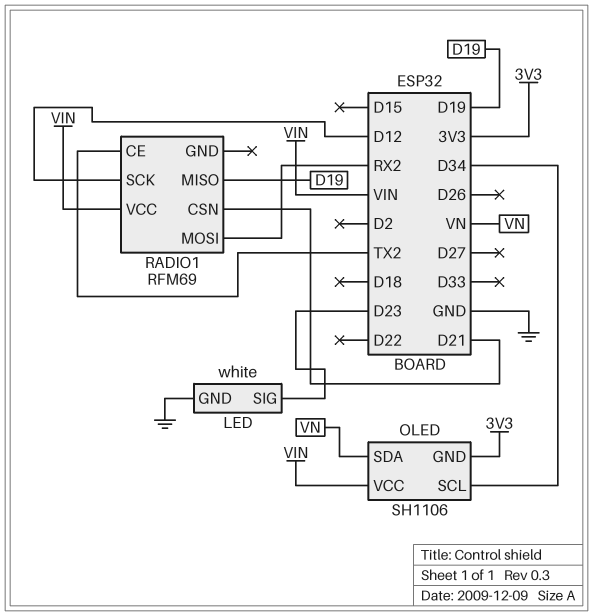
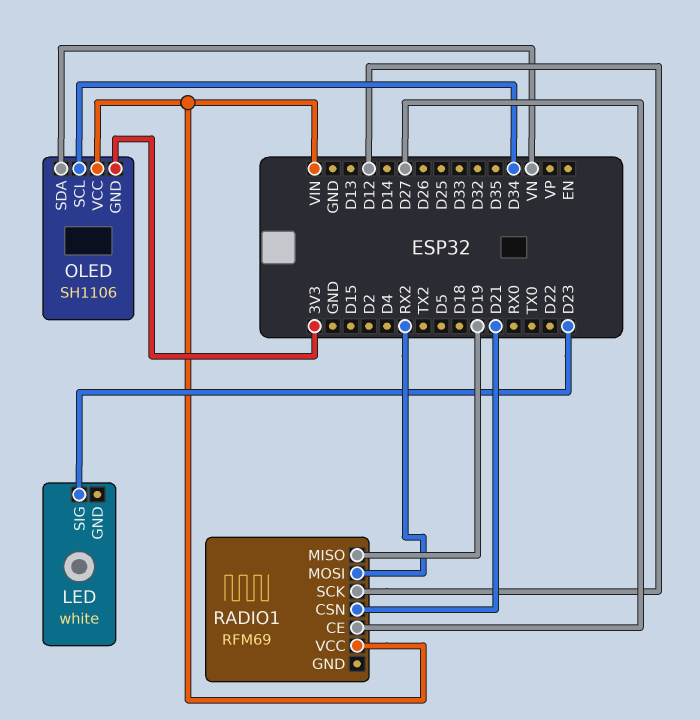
LED pin GND: GND -> none
RADIO1 pin CE: TX2 -> D27

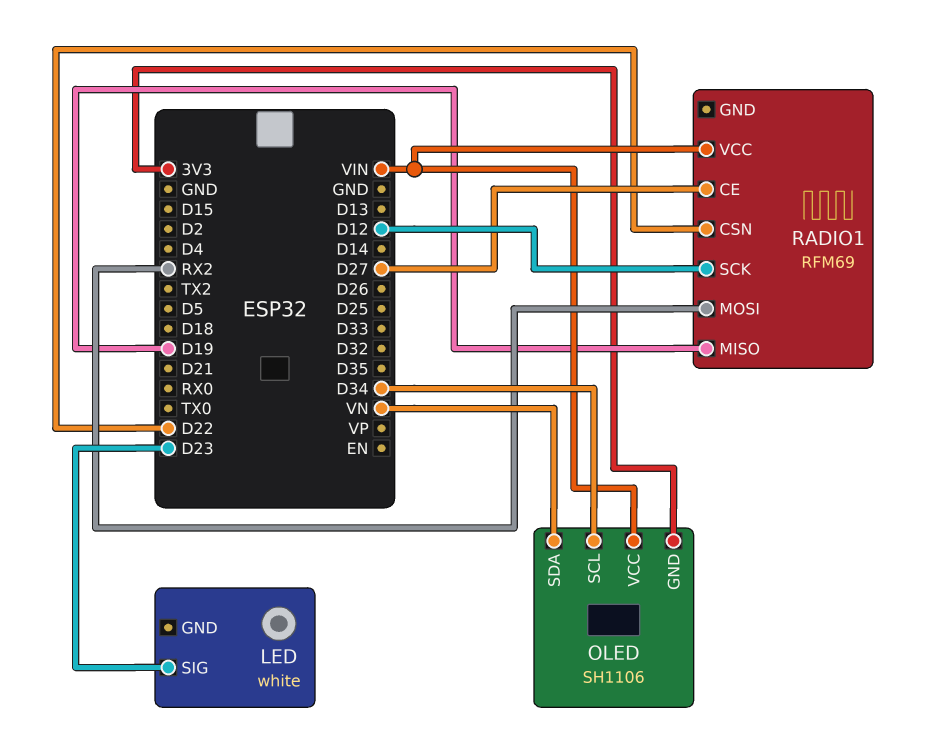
RADIO1 pin CSN: D21 -> D22

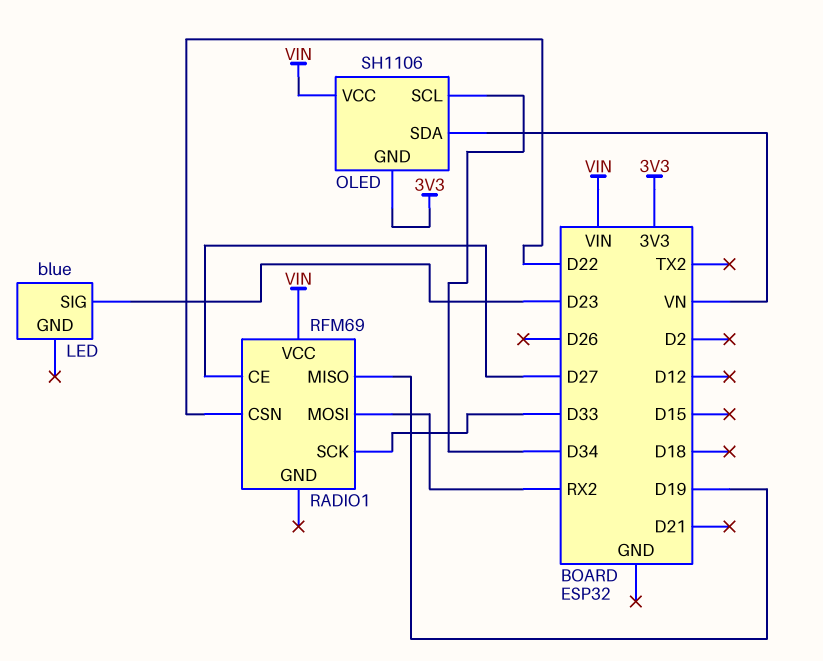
LED: white -> blue
RADIO1 pin SCK: D12 -> D33

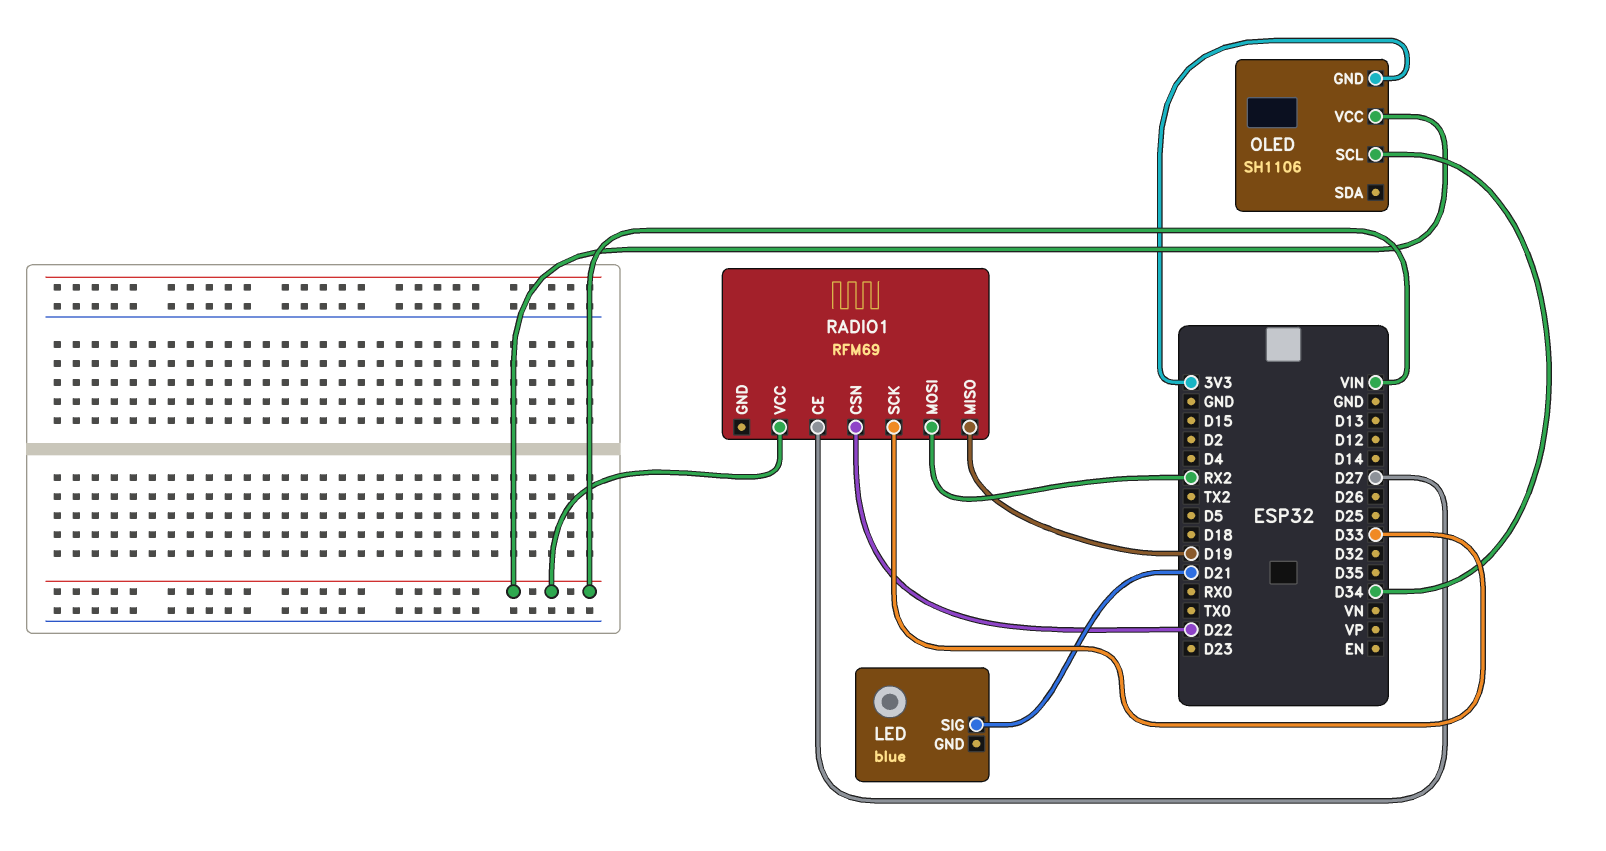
LED pin SIG: D23 -> D21
OLED pin SDA: VN -> none

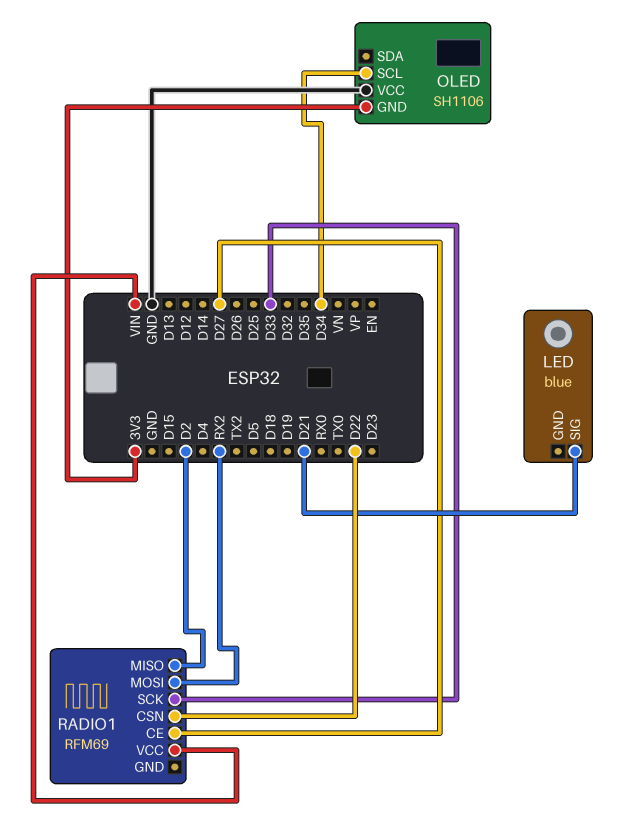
OLED pin VCC: VIN -> GND
RADIO1 pin MISO: D19 -> D2

